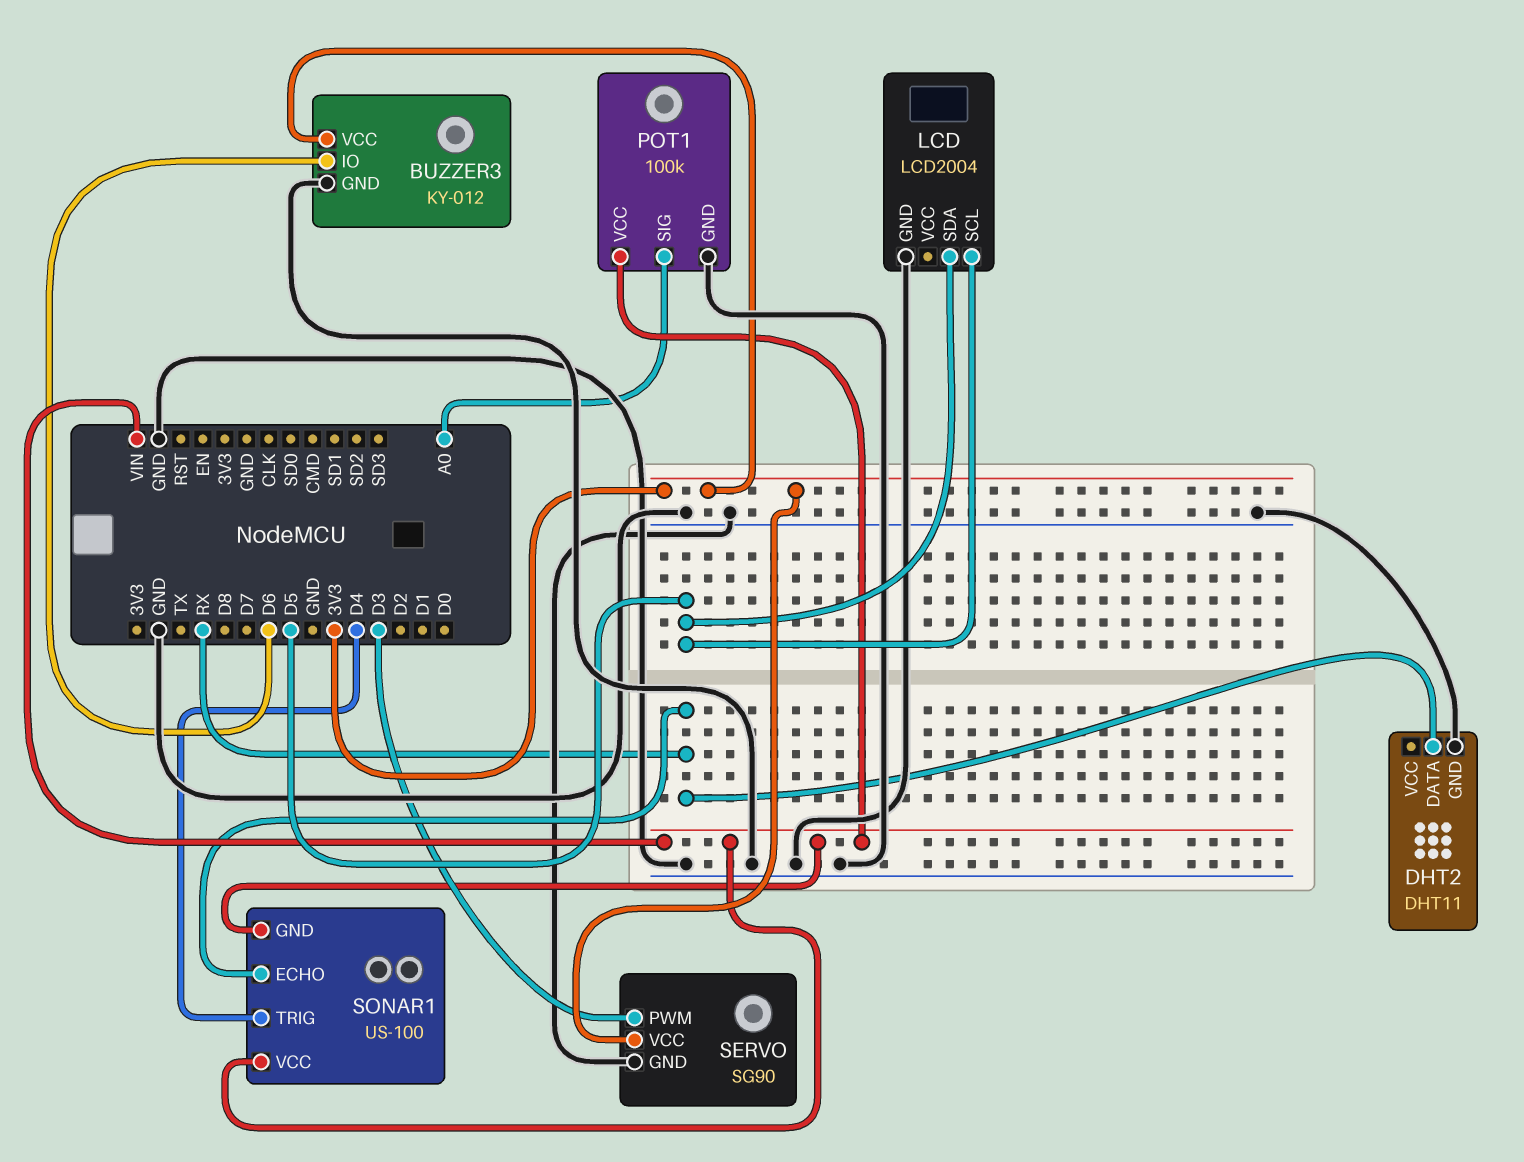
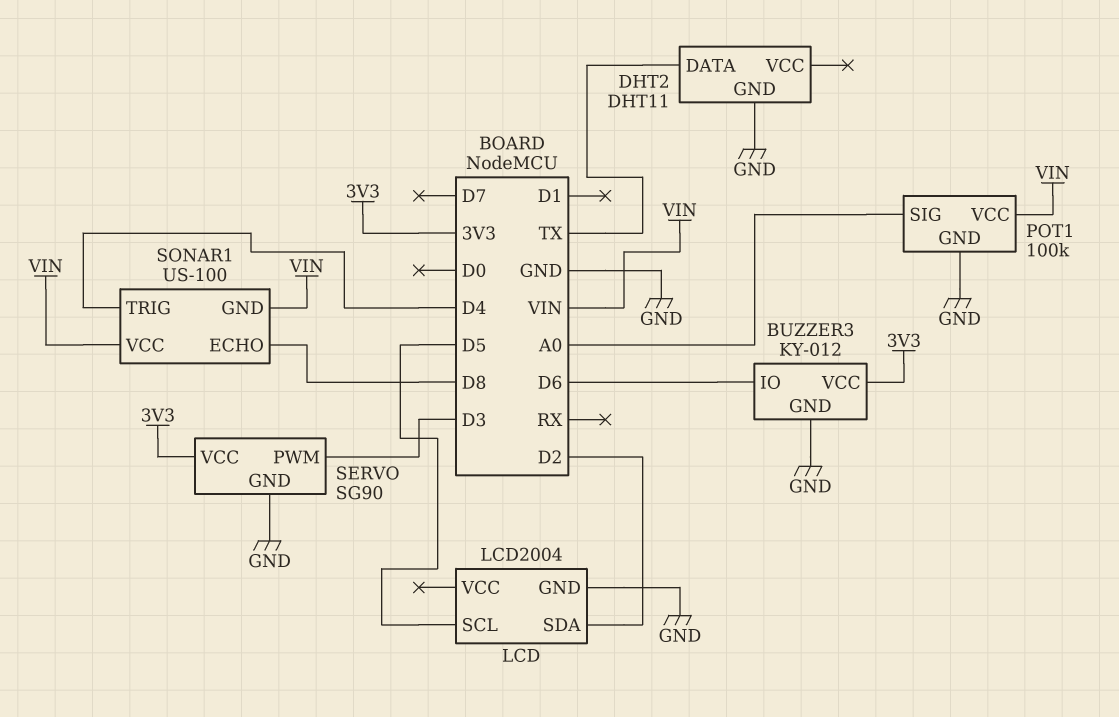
DHT2 pin DATA: RX -> TX
LCD pin SDA: D5 -> D2
SONAR1 pin ECHO: RX -> D8

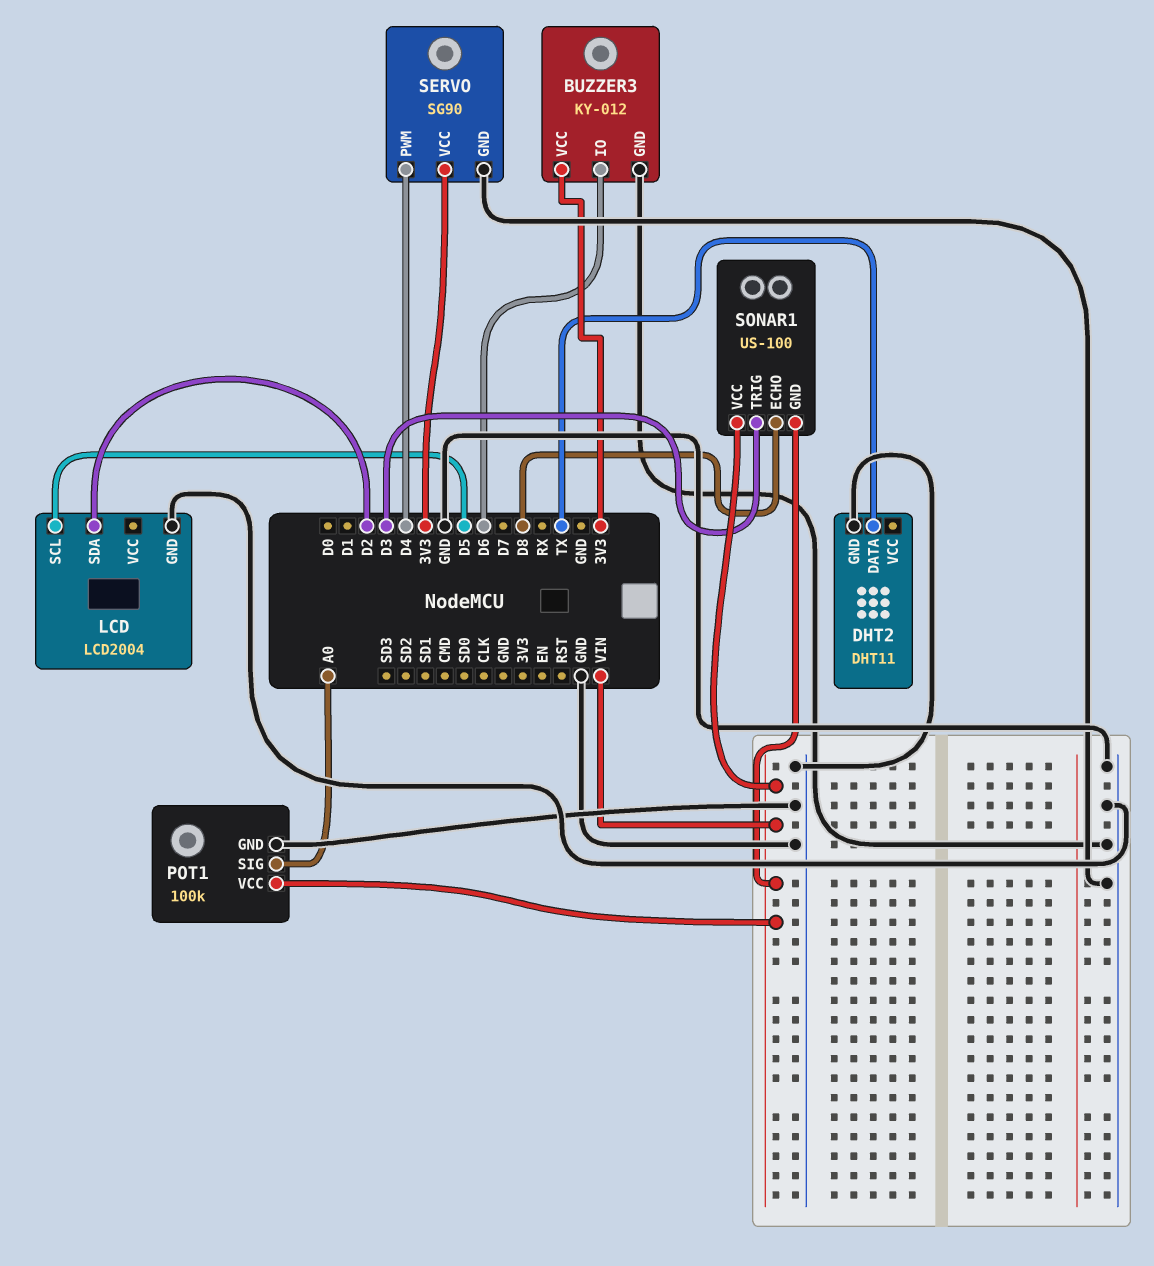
SERVO pin PWM: D3 -> D4
SONAR1 pin TRIG: D4 -> D3

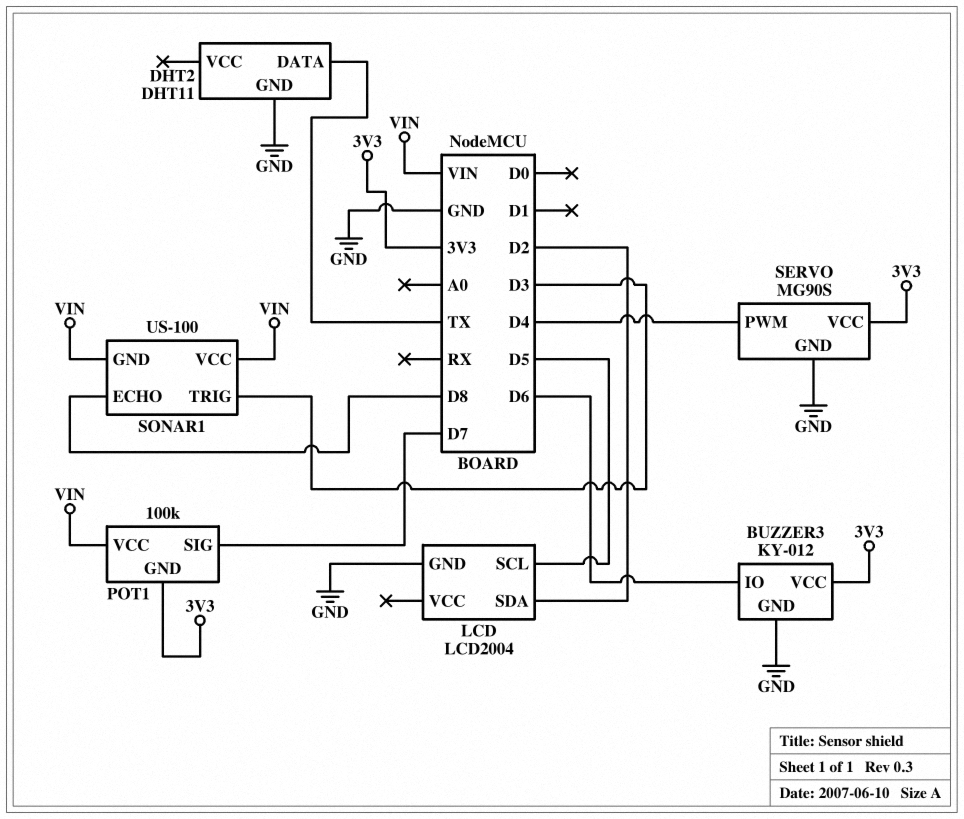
POT1 pin GND: GND -> 3V3
POT1 pin SIG: A0 -> D7
SERVO: SG90 -> MG90S

